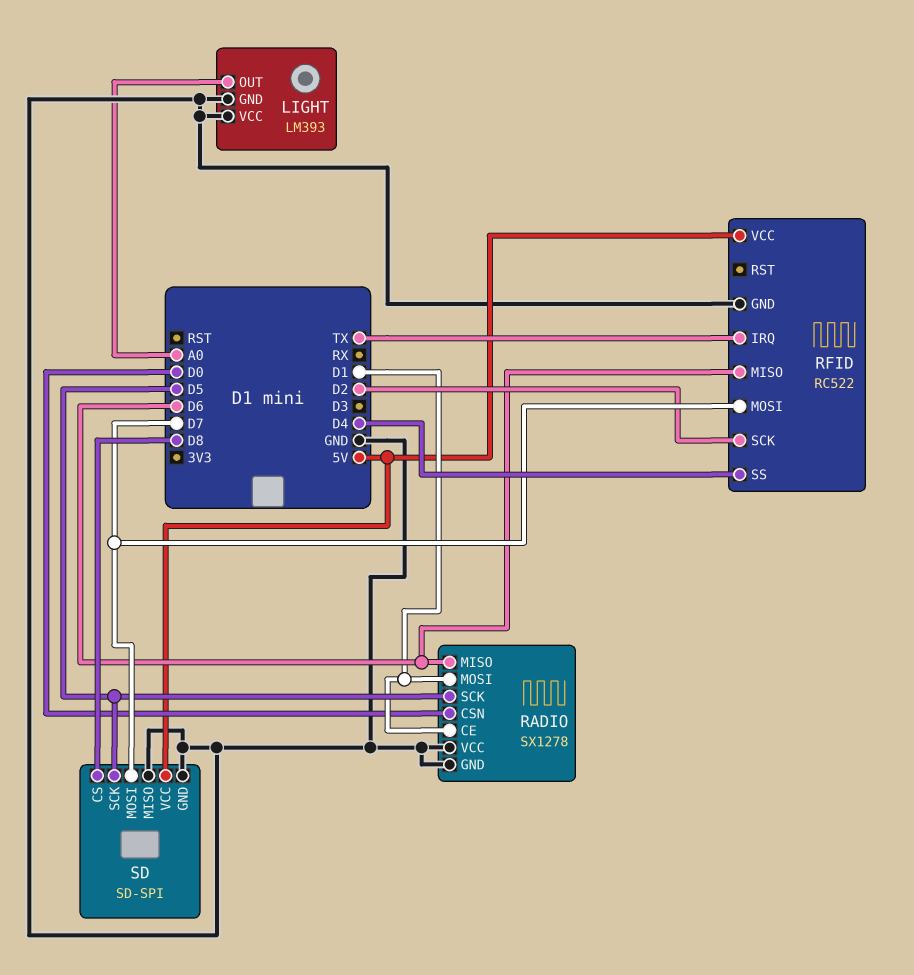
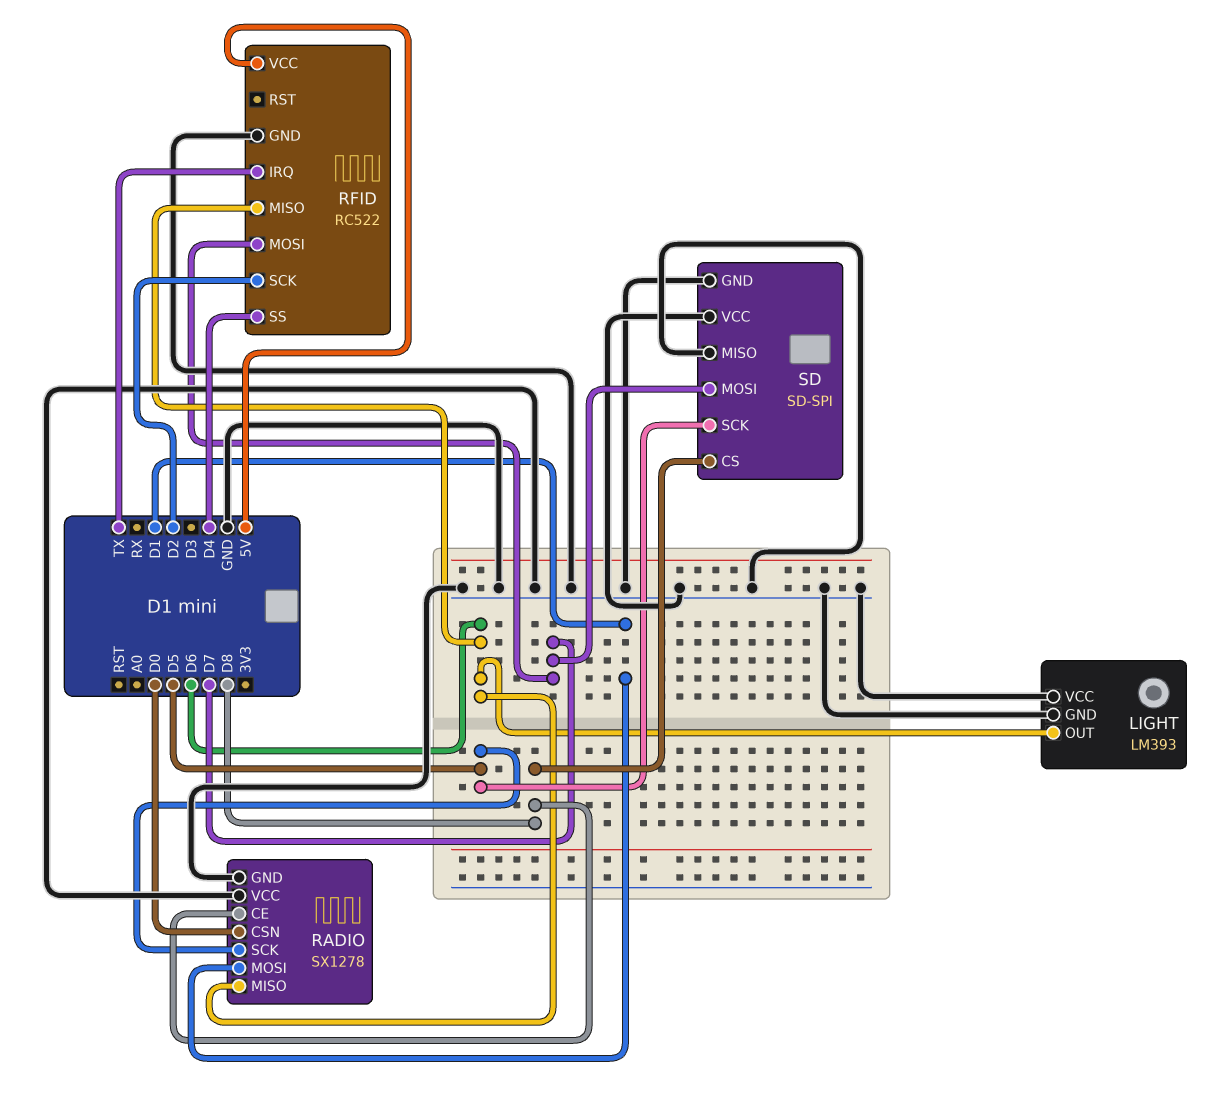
LIGHT pin OUT: A0 -> D6
RADIO pin CE: D1 -> D8
SD pin VCC: 5V -> GND

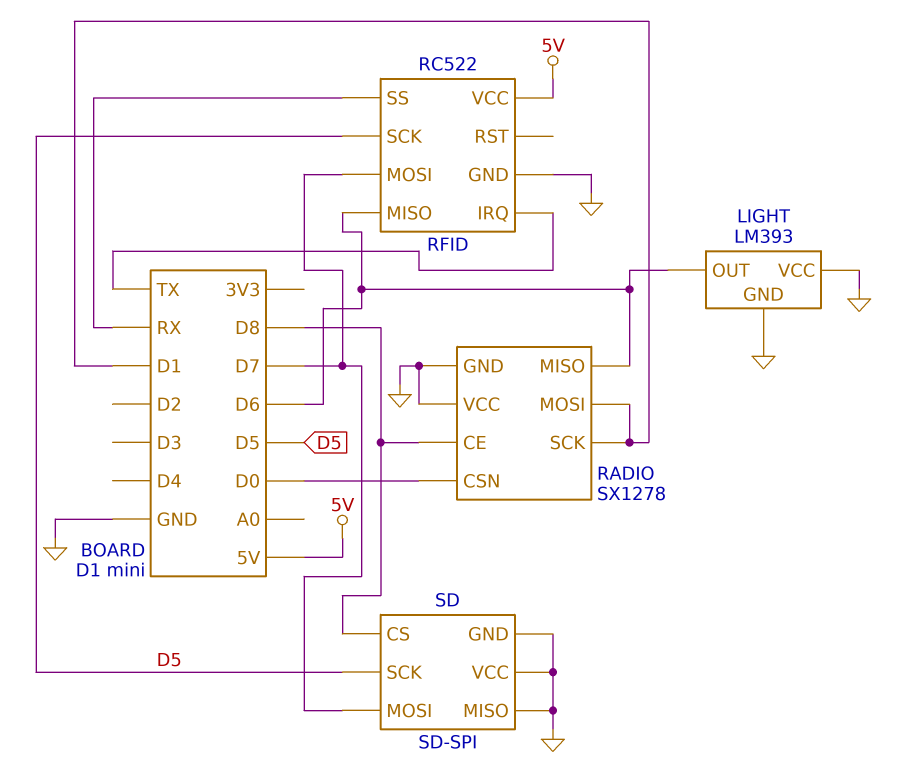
RADIO pin SCK: D5 -> D1
RFID pin SCK: D2 -> D5
RFID pin SS: D4 -> RX

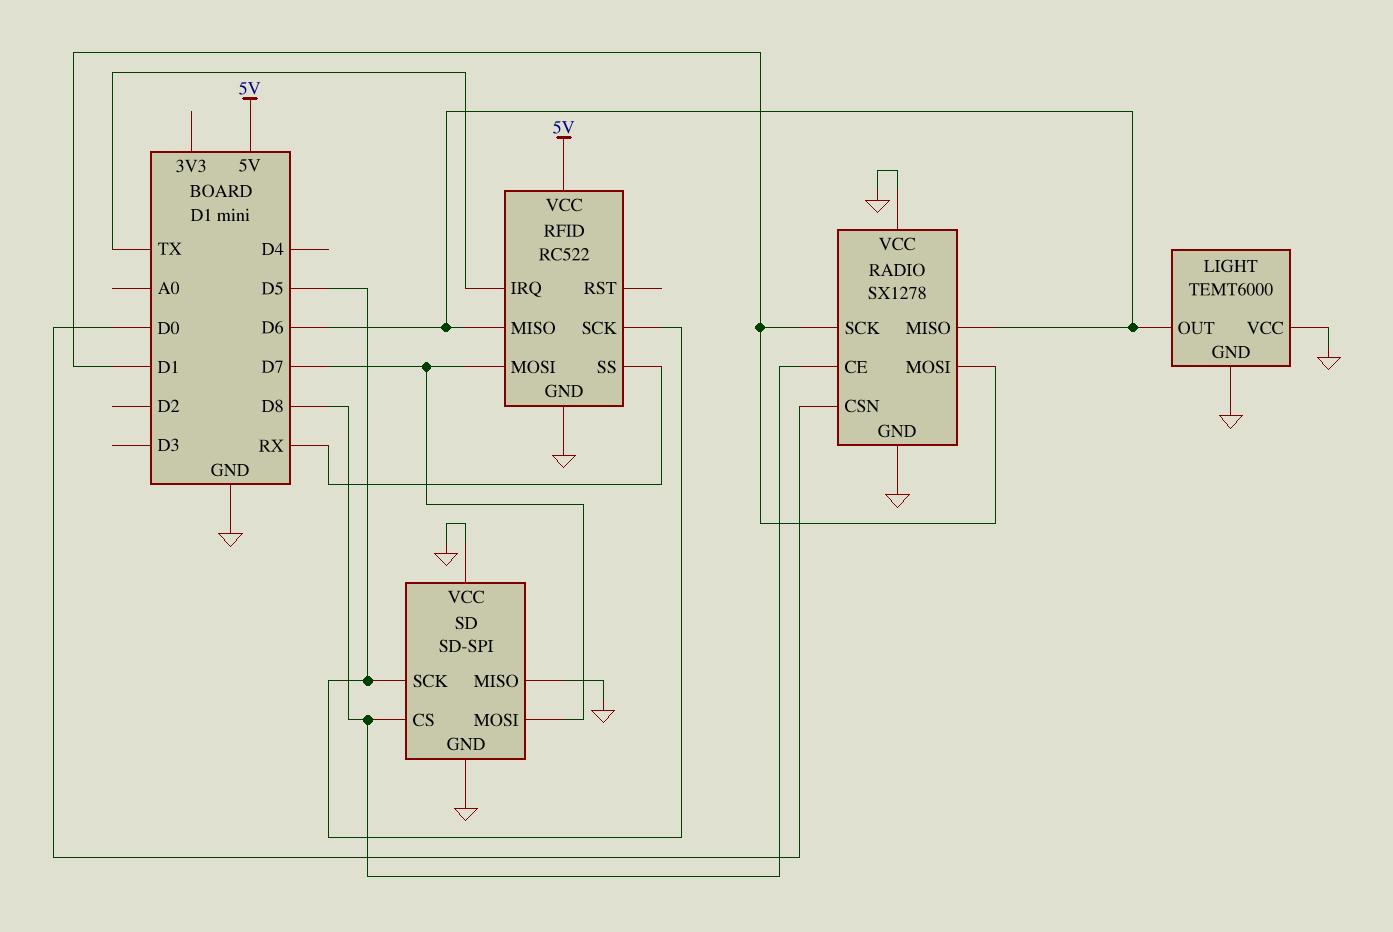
LIGHT: LM393 -> TEMT6000

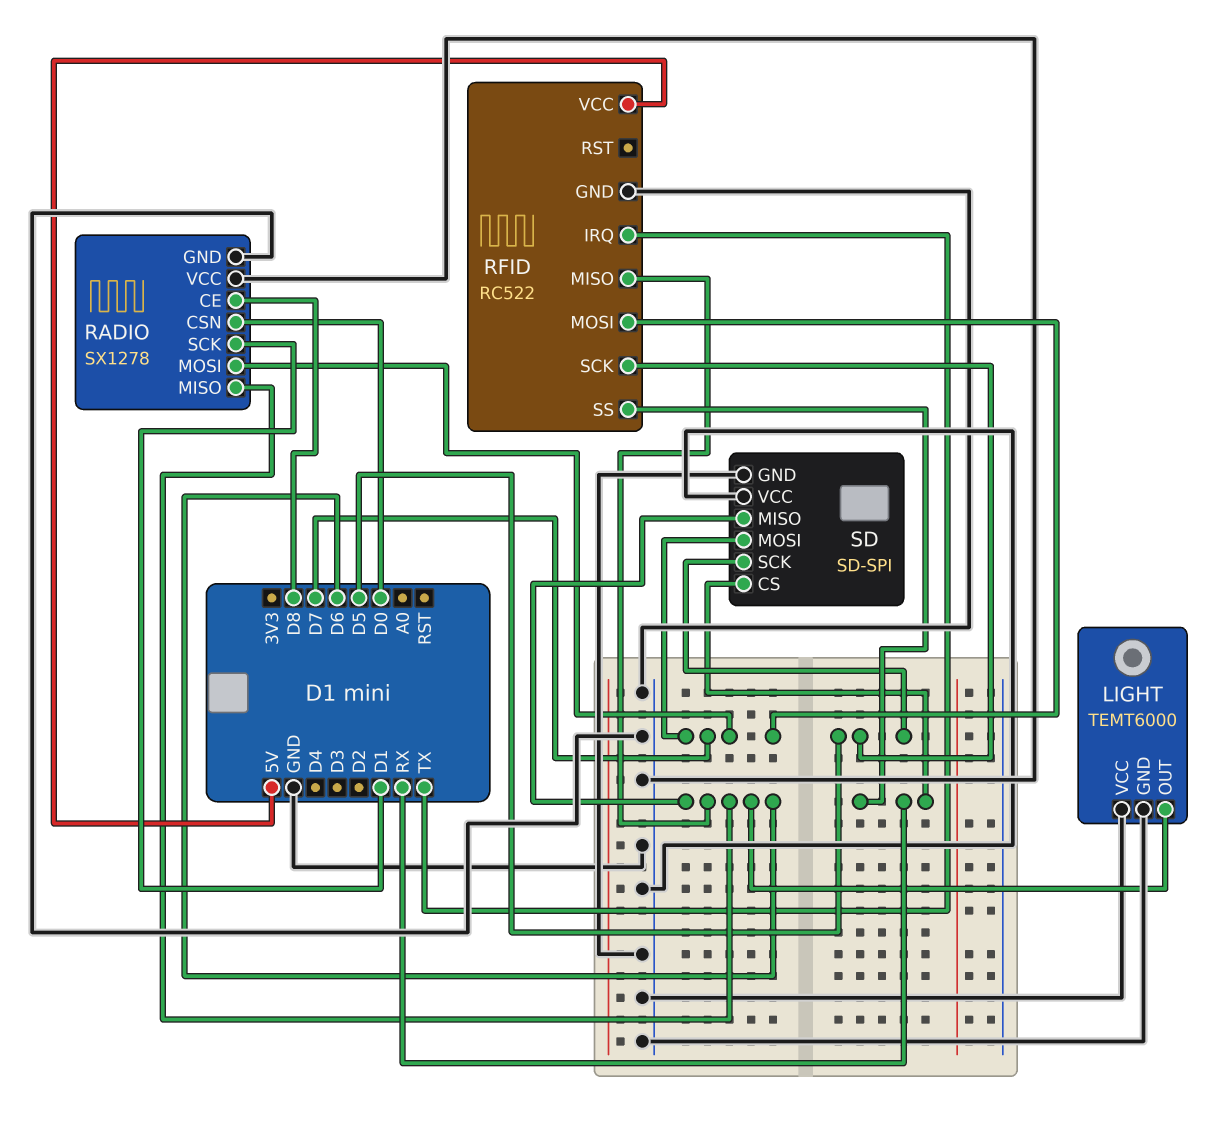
RADIO pin MOSI: D1 -> D7
SD pin CS: D8 -> RX
SD pin MISO: GND -> D6

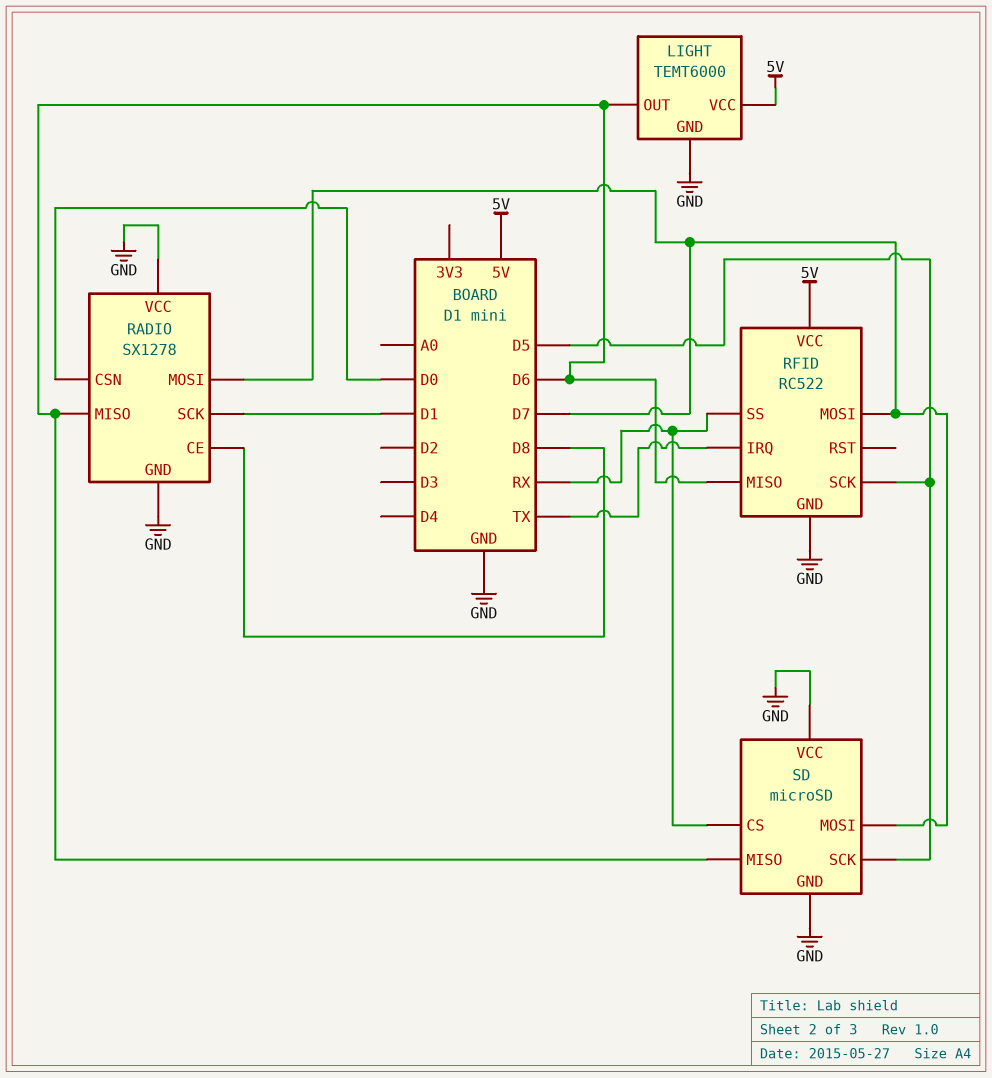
LIGHT pin VCC: GND -> 5V
SD: SD-SPI -> microSD

